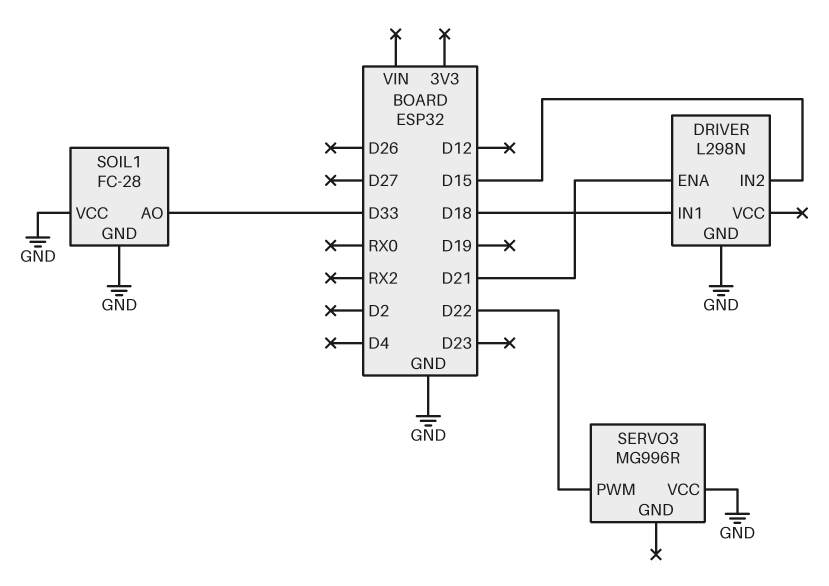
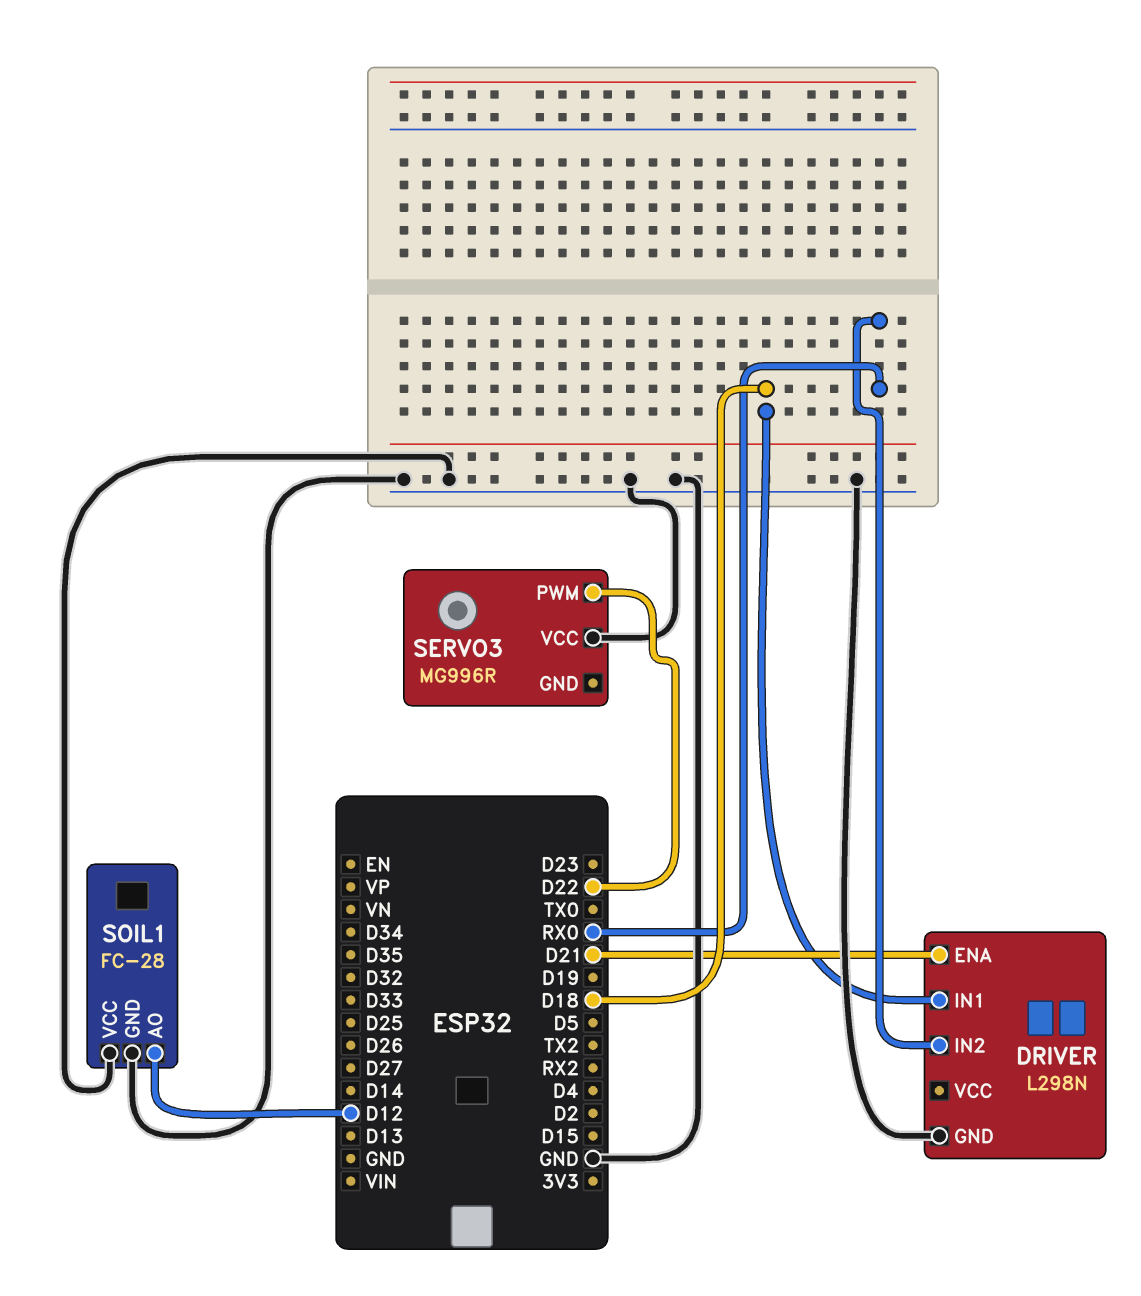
DRIVER pin IN2: D15 -> RX0
SOIL1 pin AO: D33 -> D12

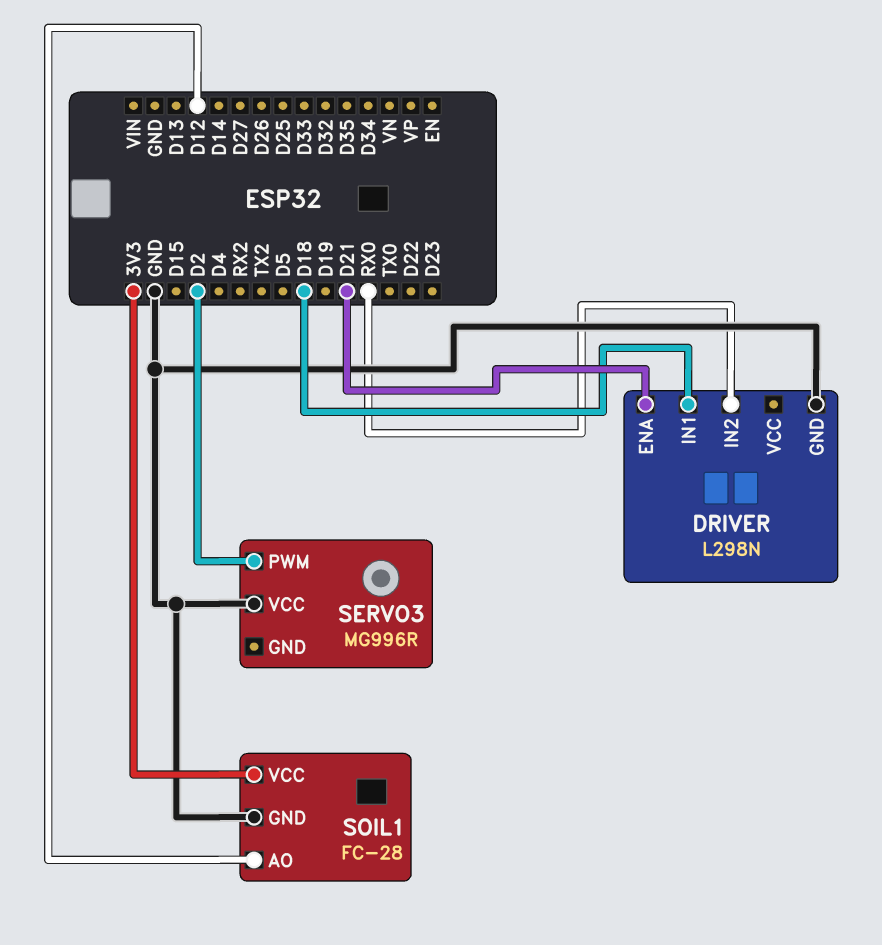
SERVO3 pin PWM: D22 -> D2
SOIL1 pin VCC: GND -> 3V3

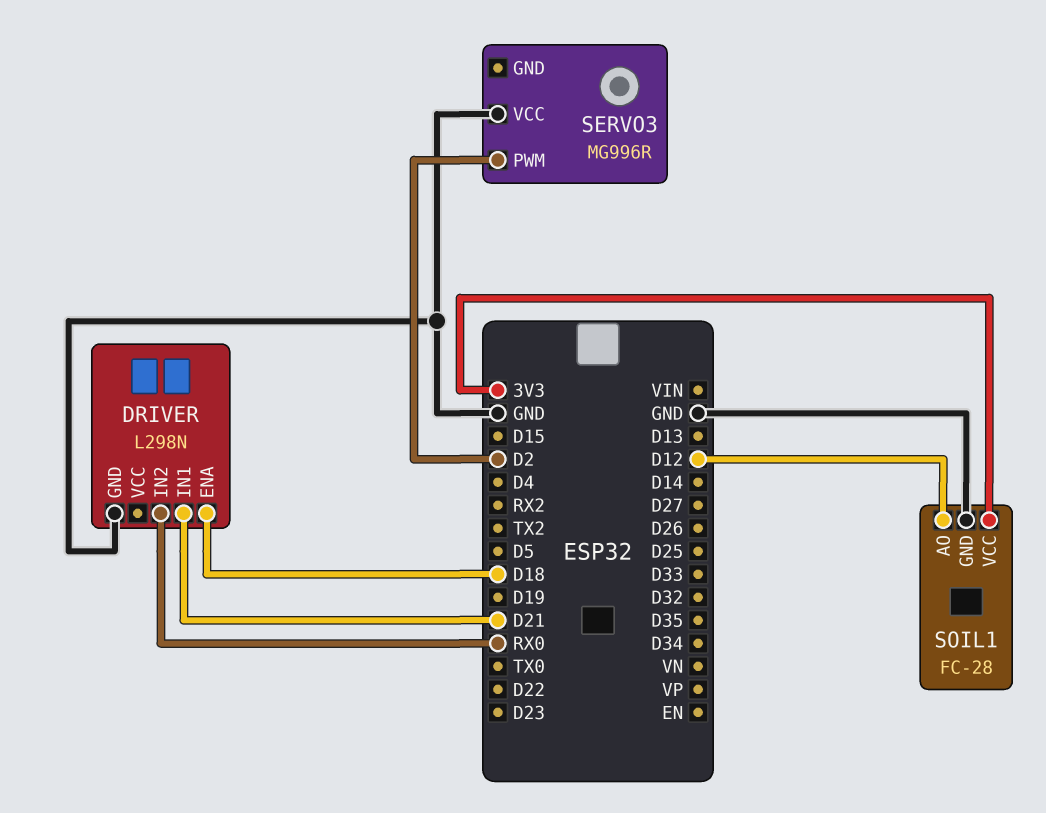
DRIVER pin ENA: D21 -> D18
DRIVER pin IN1: D18 -> D21

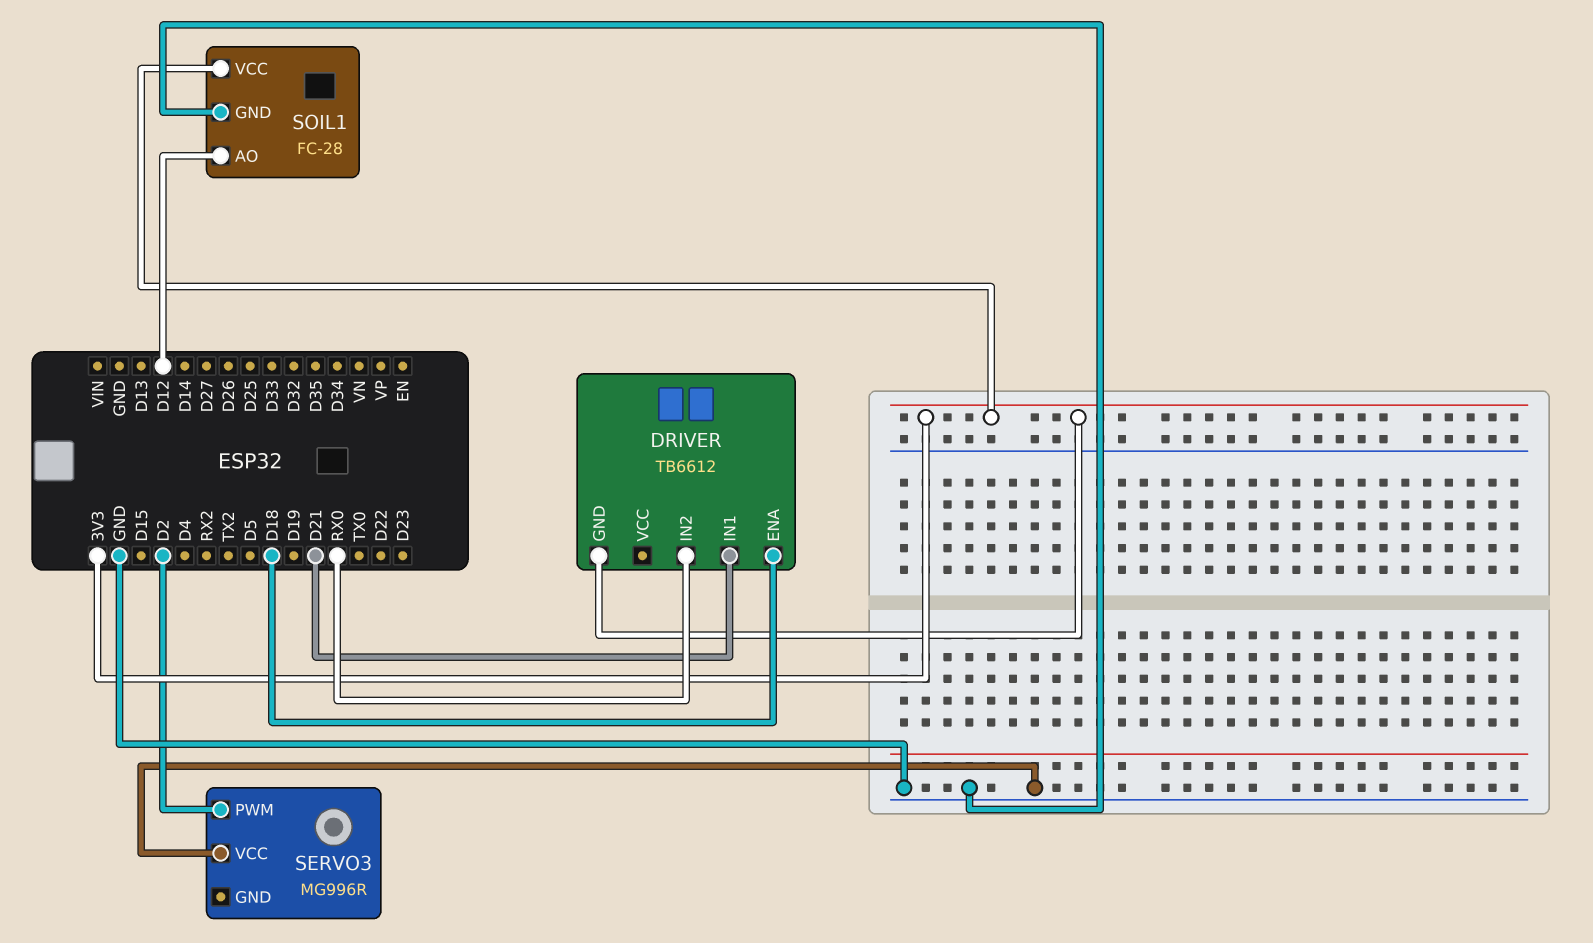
DRIVER: L298N -> TB6612
DRIVER pin GND: GND -> 3V3

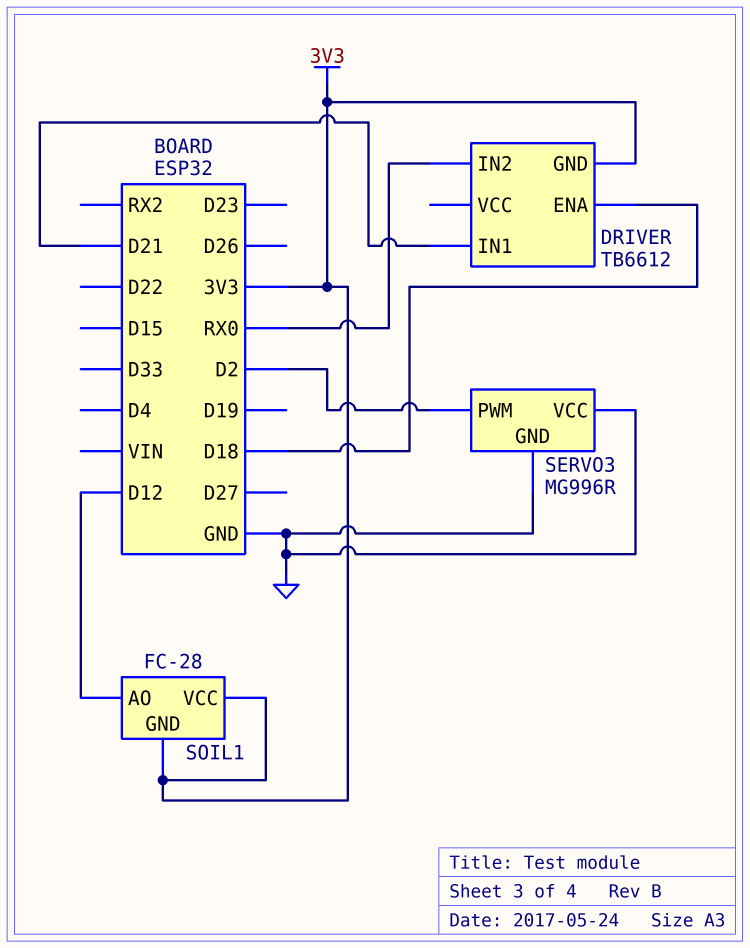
SERVO3 pin GND: none -> GND
SOIL1 pin GND: GND -> 3V3

